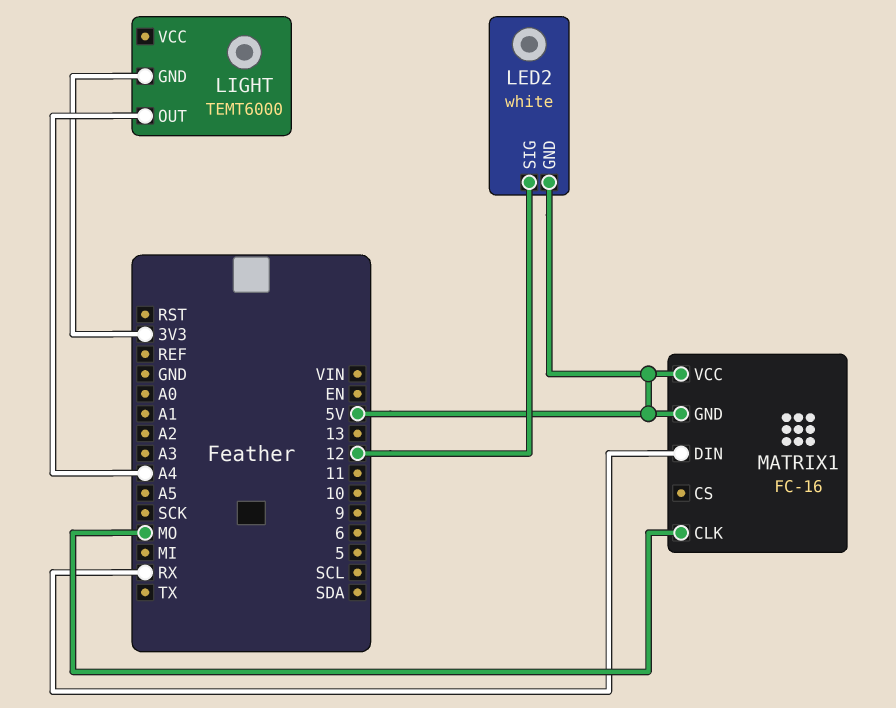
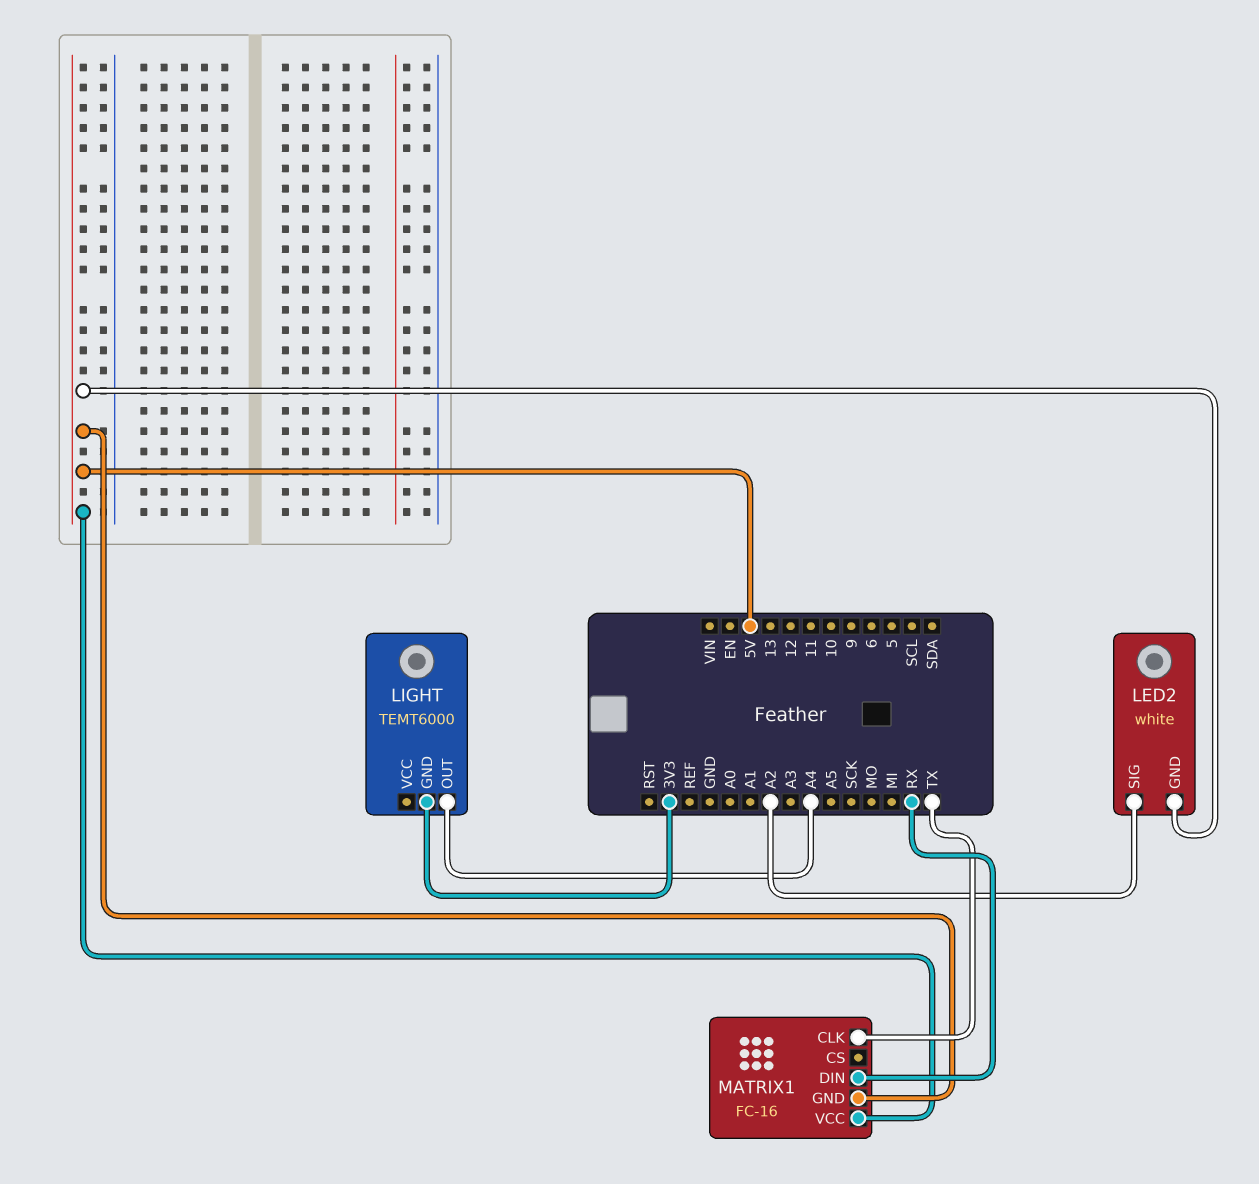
LED2 pin SIG: 12 -> A2
MATRIX1 pin CLK: MO -> TX

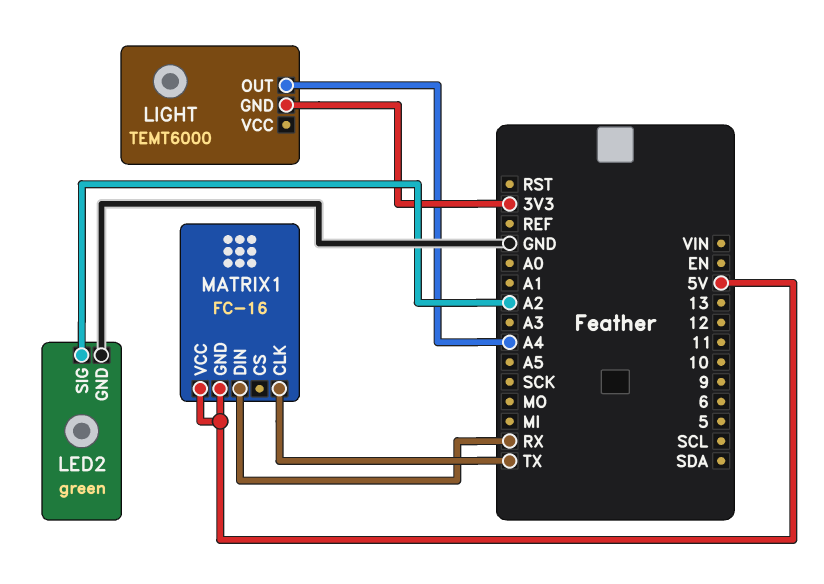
LED2: white -> green
LED2 pin GND: 5V -> GND

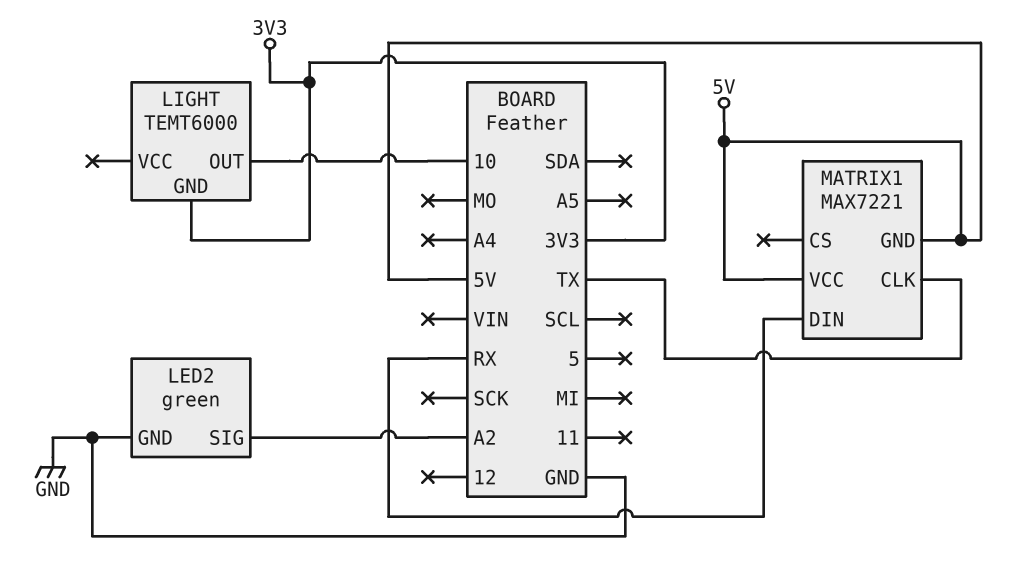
LIGHT pin OUT: A4 -> 10
MATRIX1: FC-16 -> MAX7221

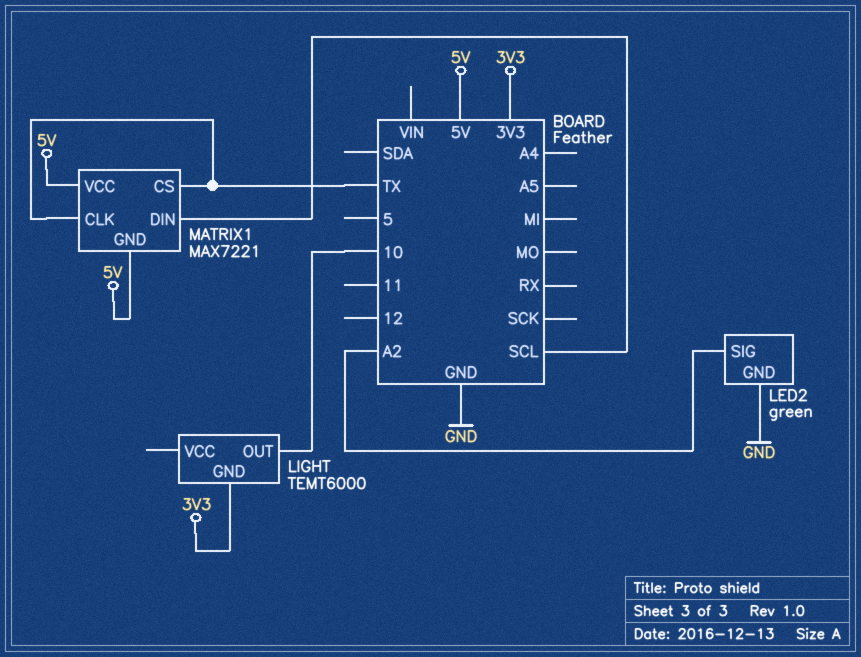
MATRIX1 pin CS: none -> TX
MATRIX1 pin DIN: RX -> SCL

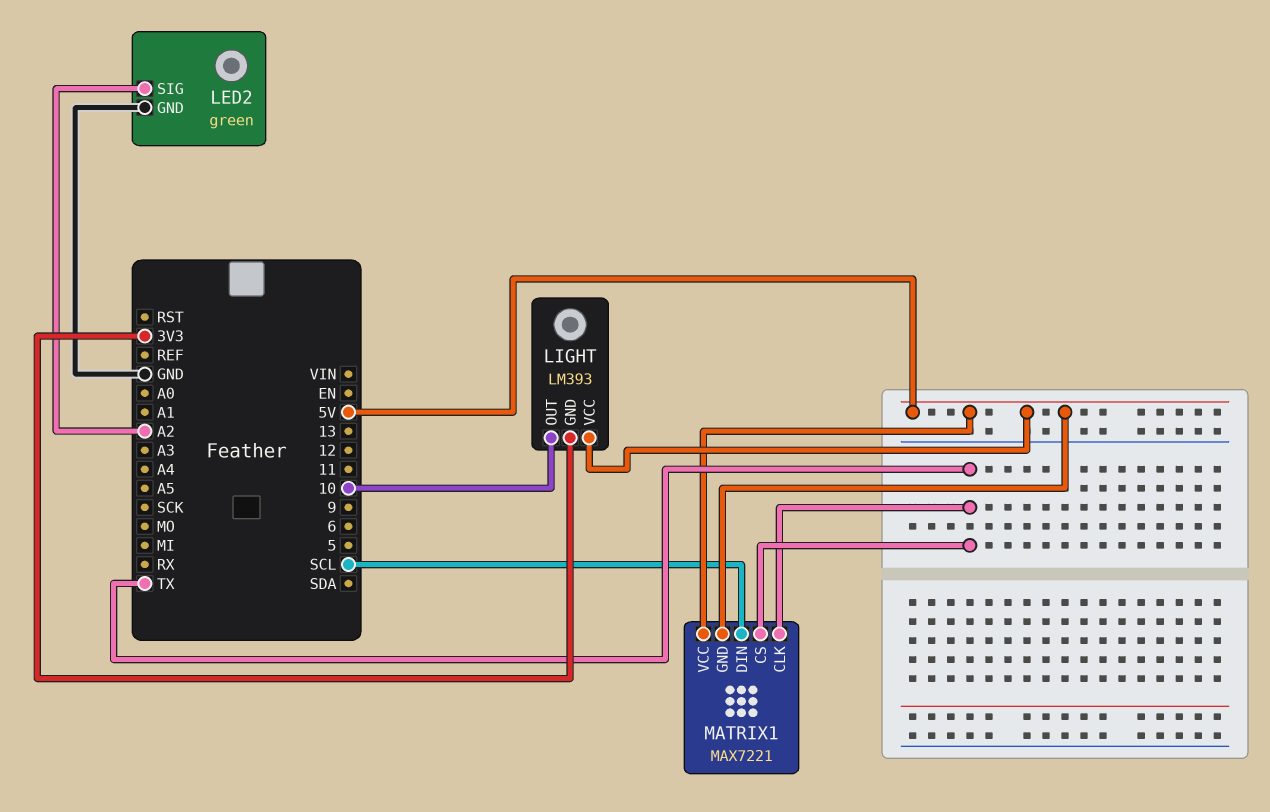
LIGHT: TEMT6000 -> LM393
LIGHT pin VCC: none -> 5V

